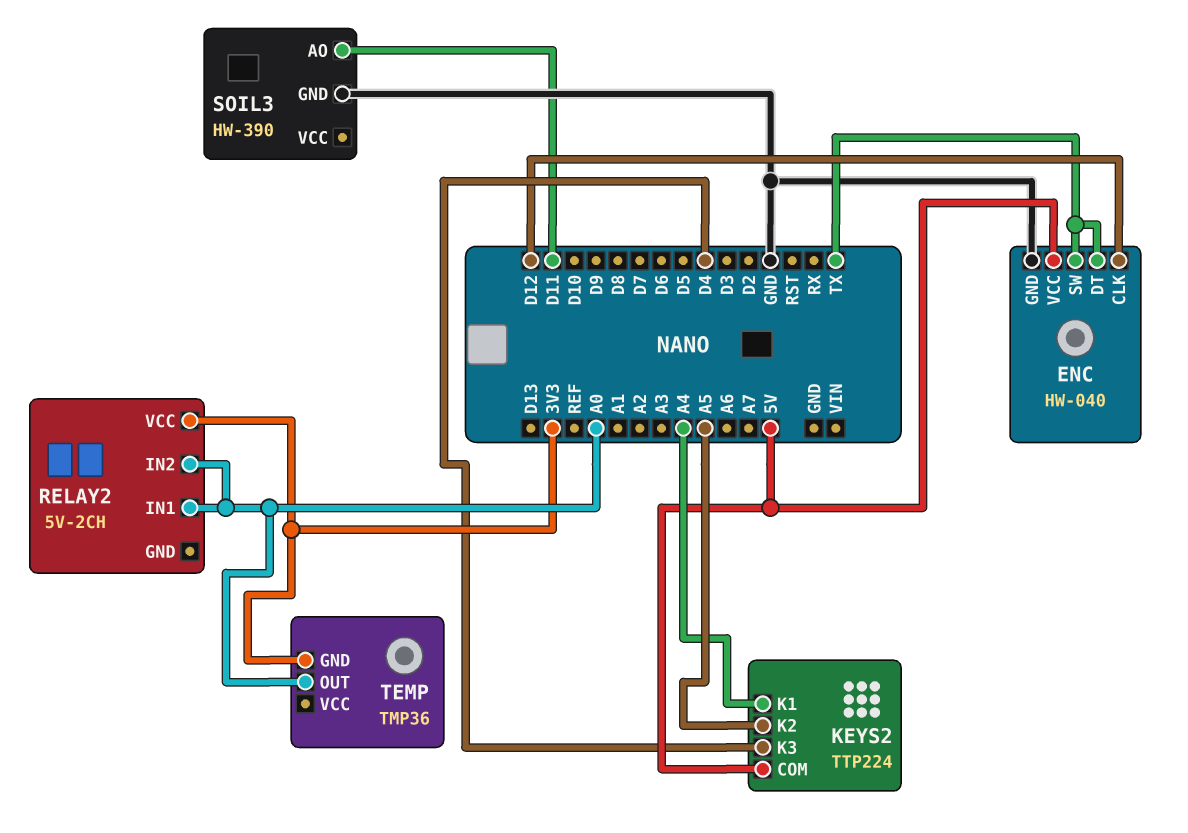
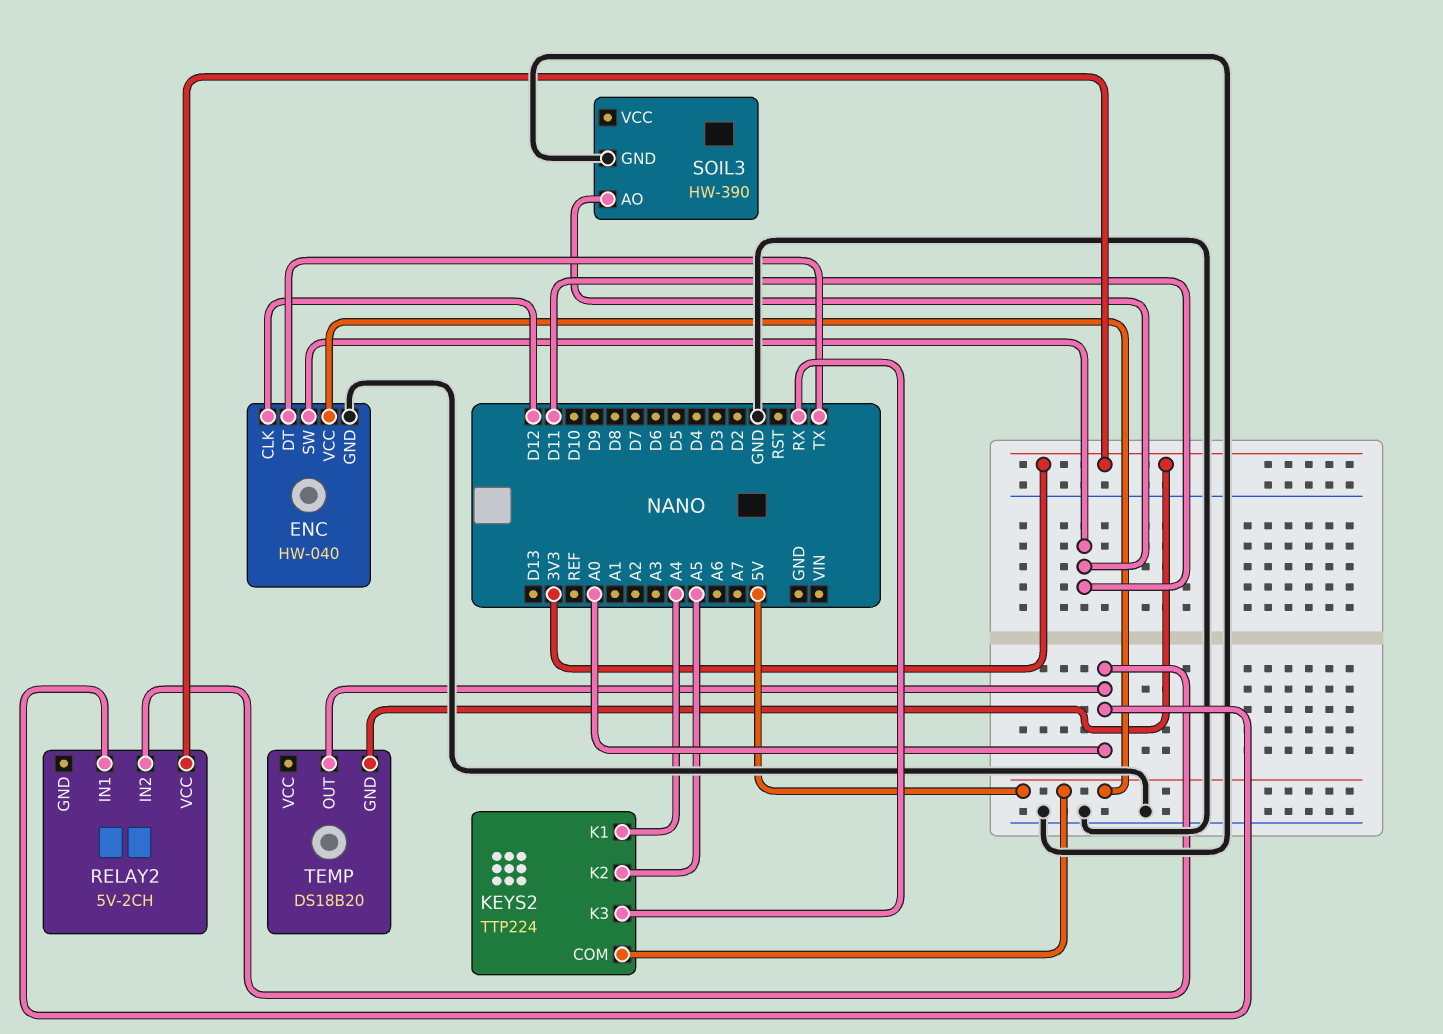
ENC pin SW: TX -> D11
KEYS2 pin K3: D4 -> RX
TEMP: TMP36 -> DS18B20

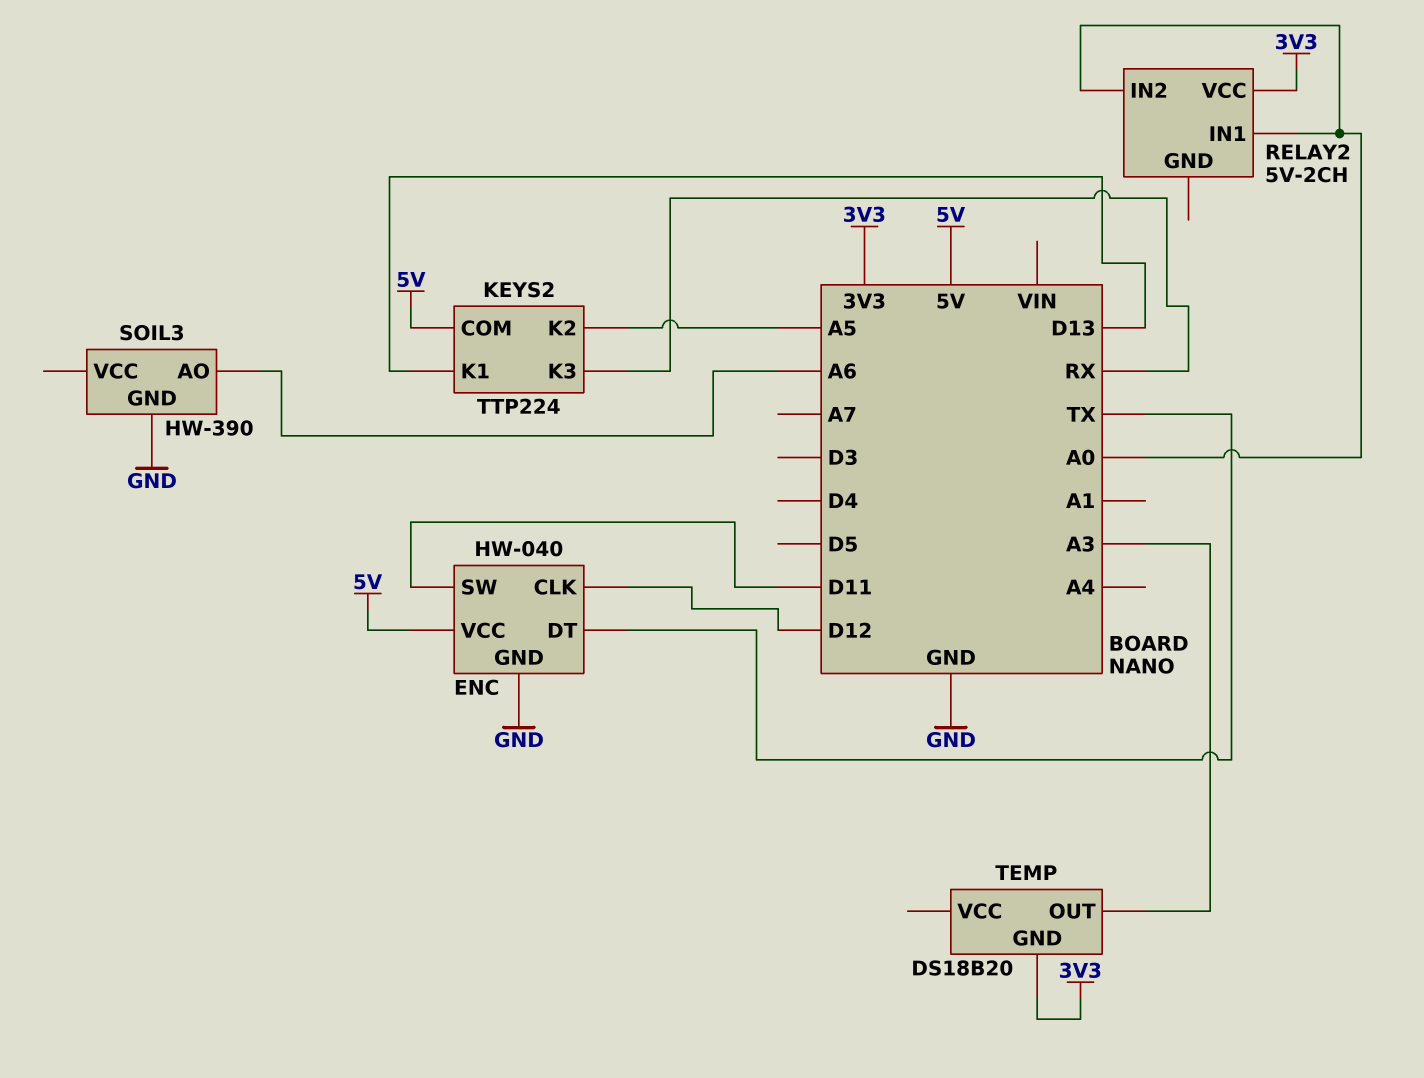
KEYS2 pin K1: A4 -> D13
SOIL3 pin AO: D11 -> A6
TEMP pin OUT: A0 -> A3

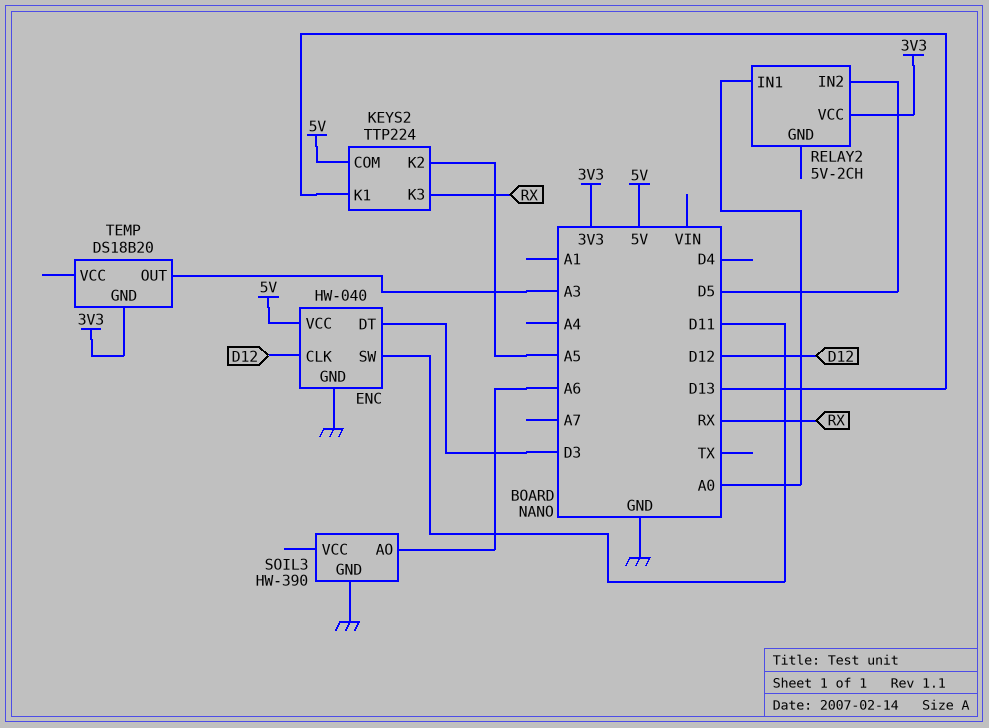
ENC pin DT: TX -> D3
RELAY2 pin IN2: A0 -> D5

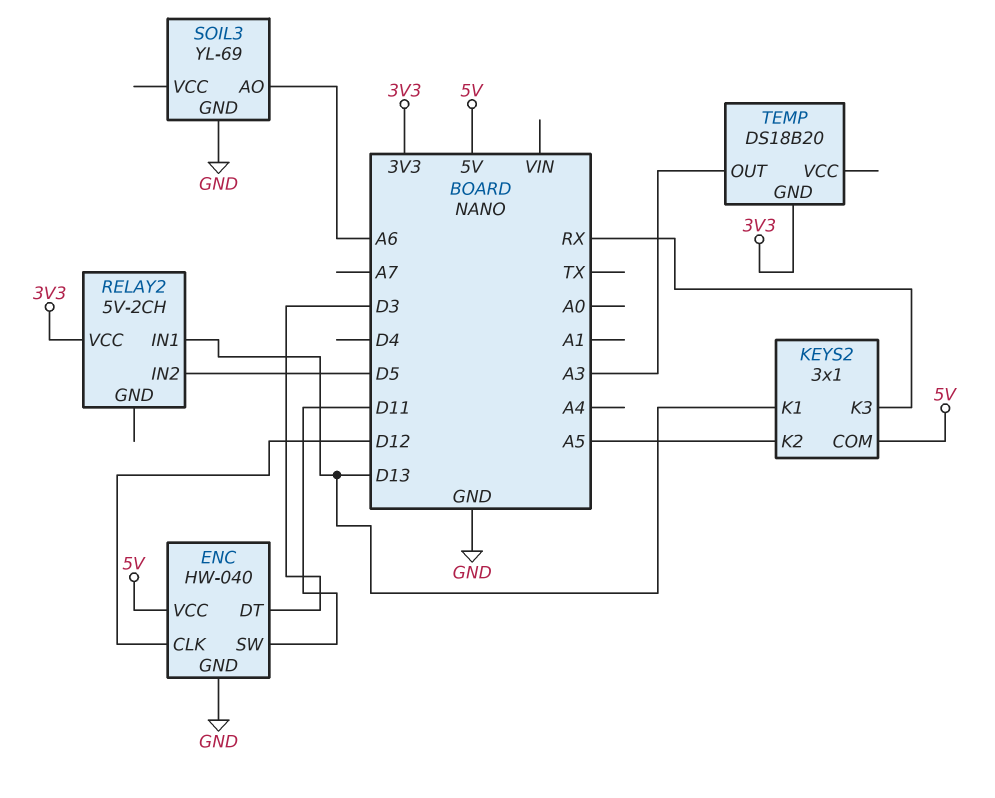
KEYS2: TTP224 -> 3x1
RELAY2 pin IN1: A0 -> D13
SOIL3: HW-390 -> YL-69

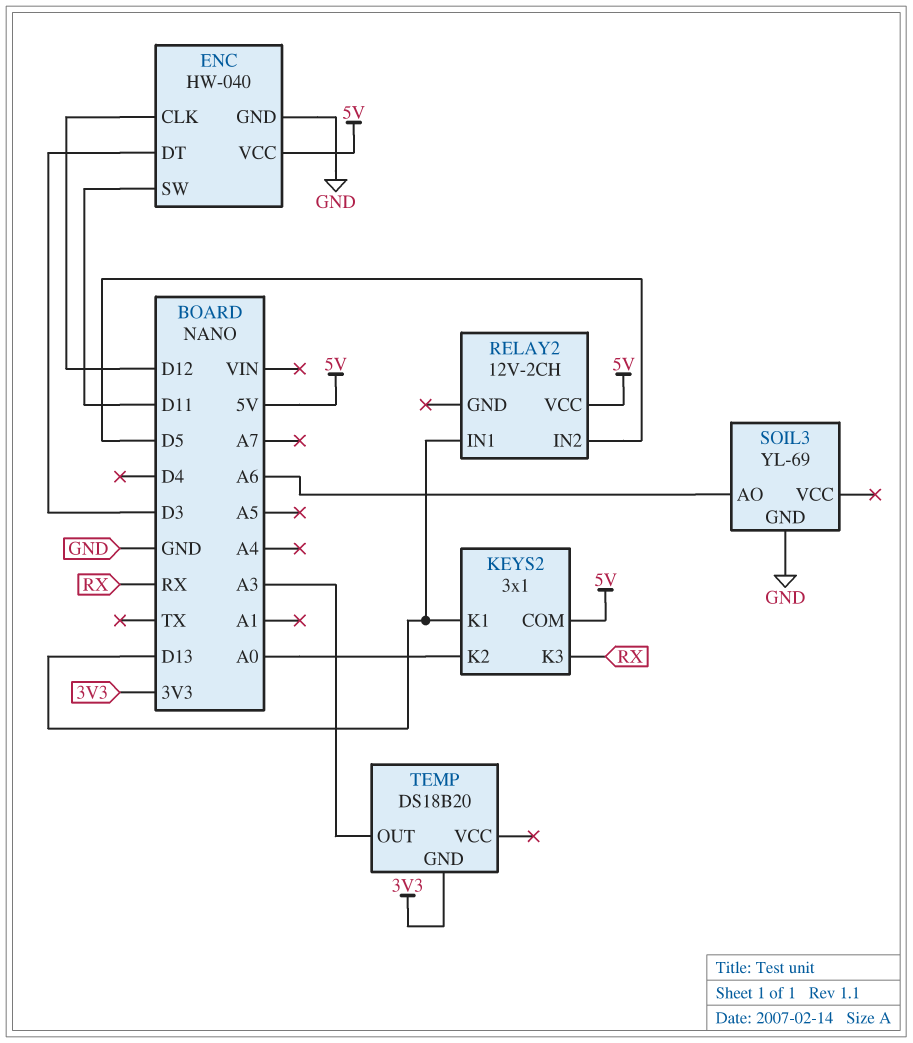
KEYS2 pin K2: A5 -> A0
RELAY2: 5V-2CH -> 12V-2CH
RELAY2 pin VCC: 3V3 -> 5V

